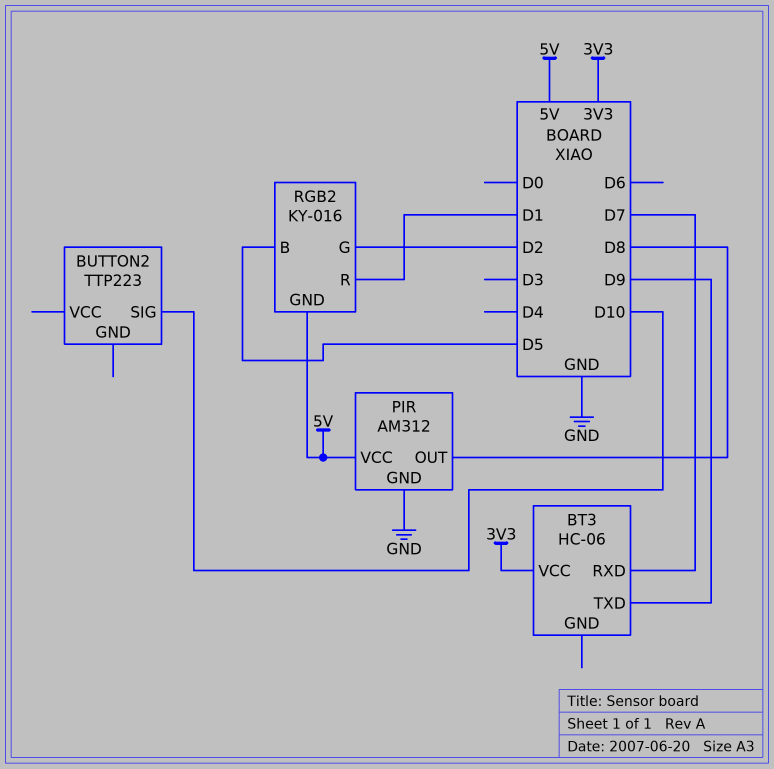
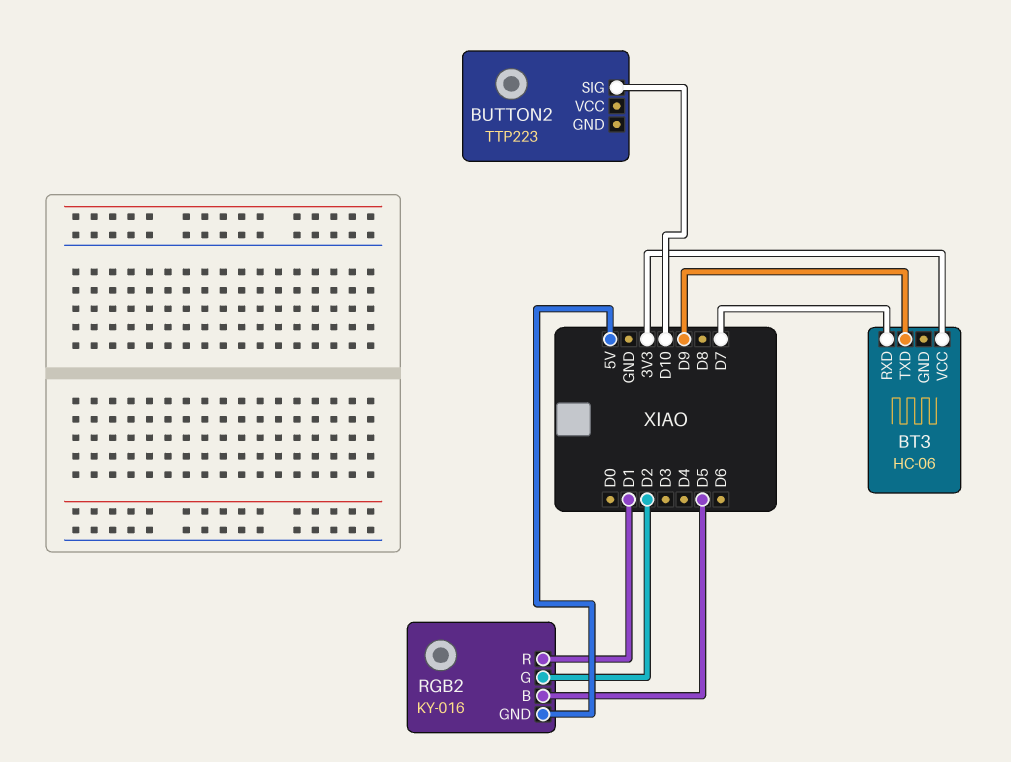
PIR: AM312 -> none
PIR pin GND: GND -> none
PIR pin OUT: D8 -> none
PIR pin VCC: 5V -> none

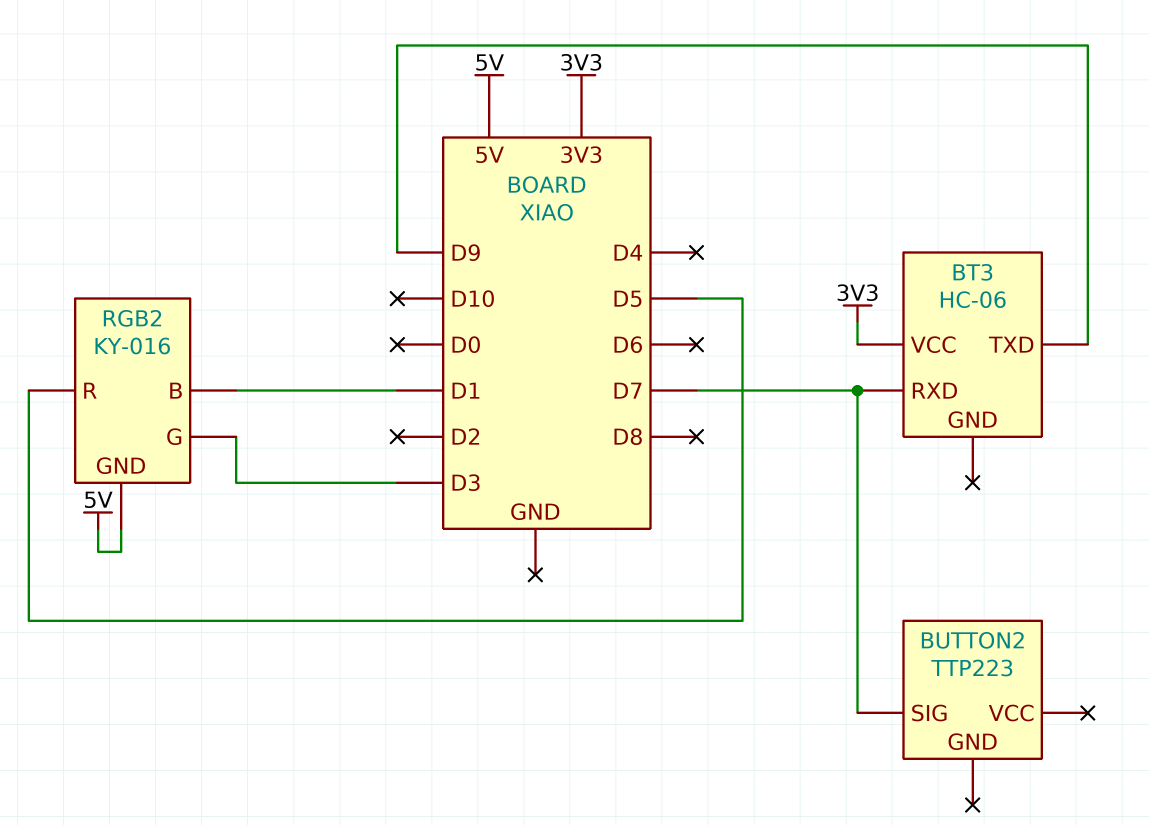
BUTTON2 pin SIG: D10 -> D7
RGB2 pin B: D5 -> D1
RGB2 pin G: D2 -> D3
RGB2 pin R: D1 -> D5

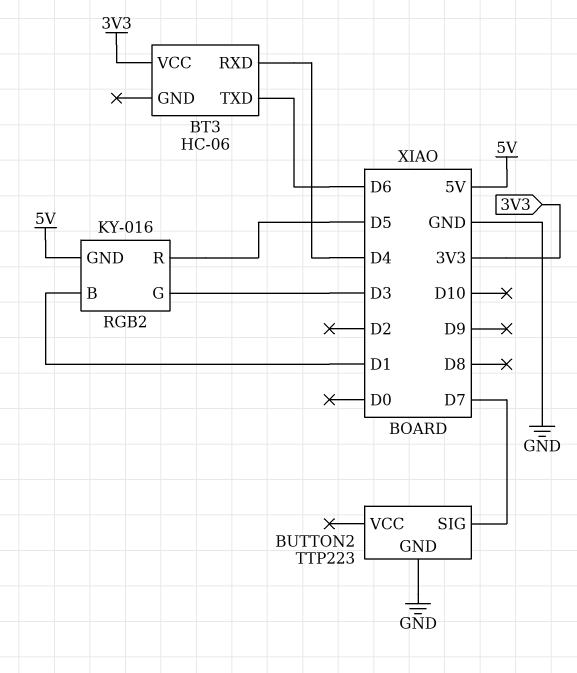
BT3 pin RXD: D7 -> D4
BT3 pin TXD: D9 -> D6
BUTTON2 pin GND: none -> GND

